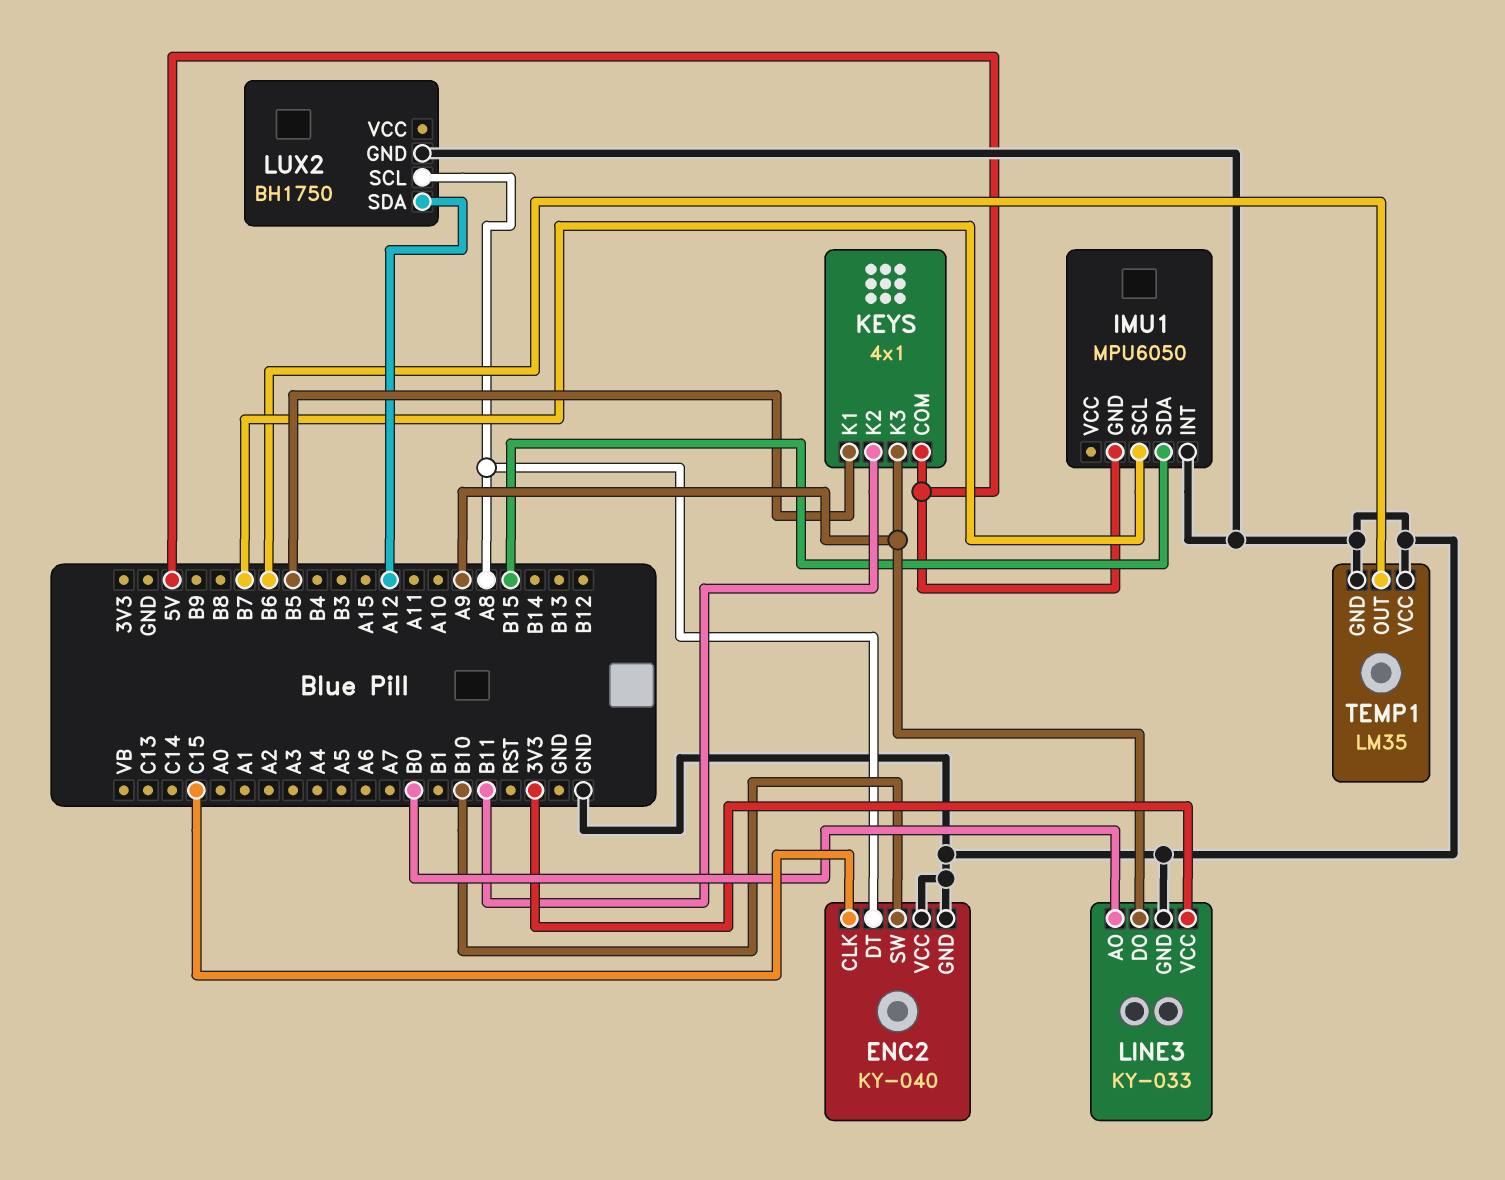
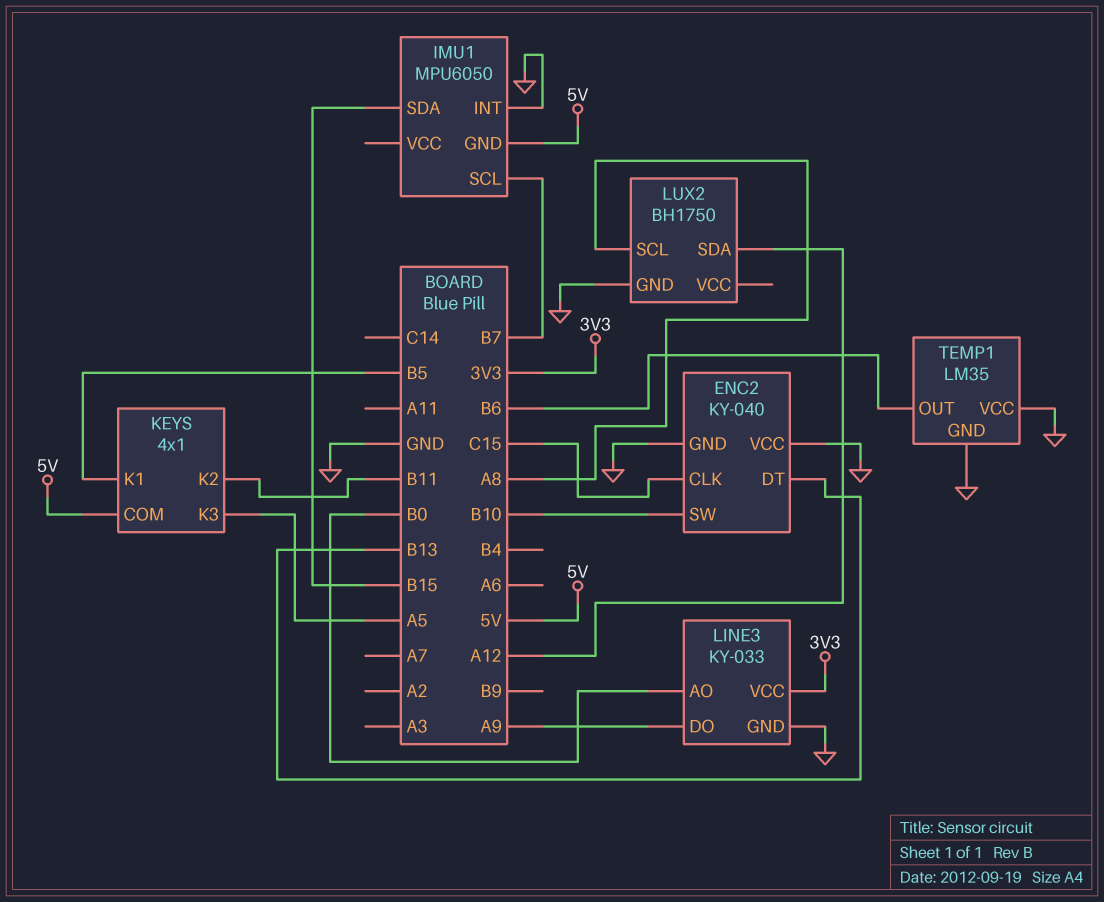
ENC2 pin DT: A8 -> B13
KEYS pin K3: A9 -> A5

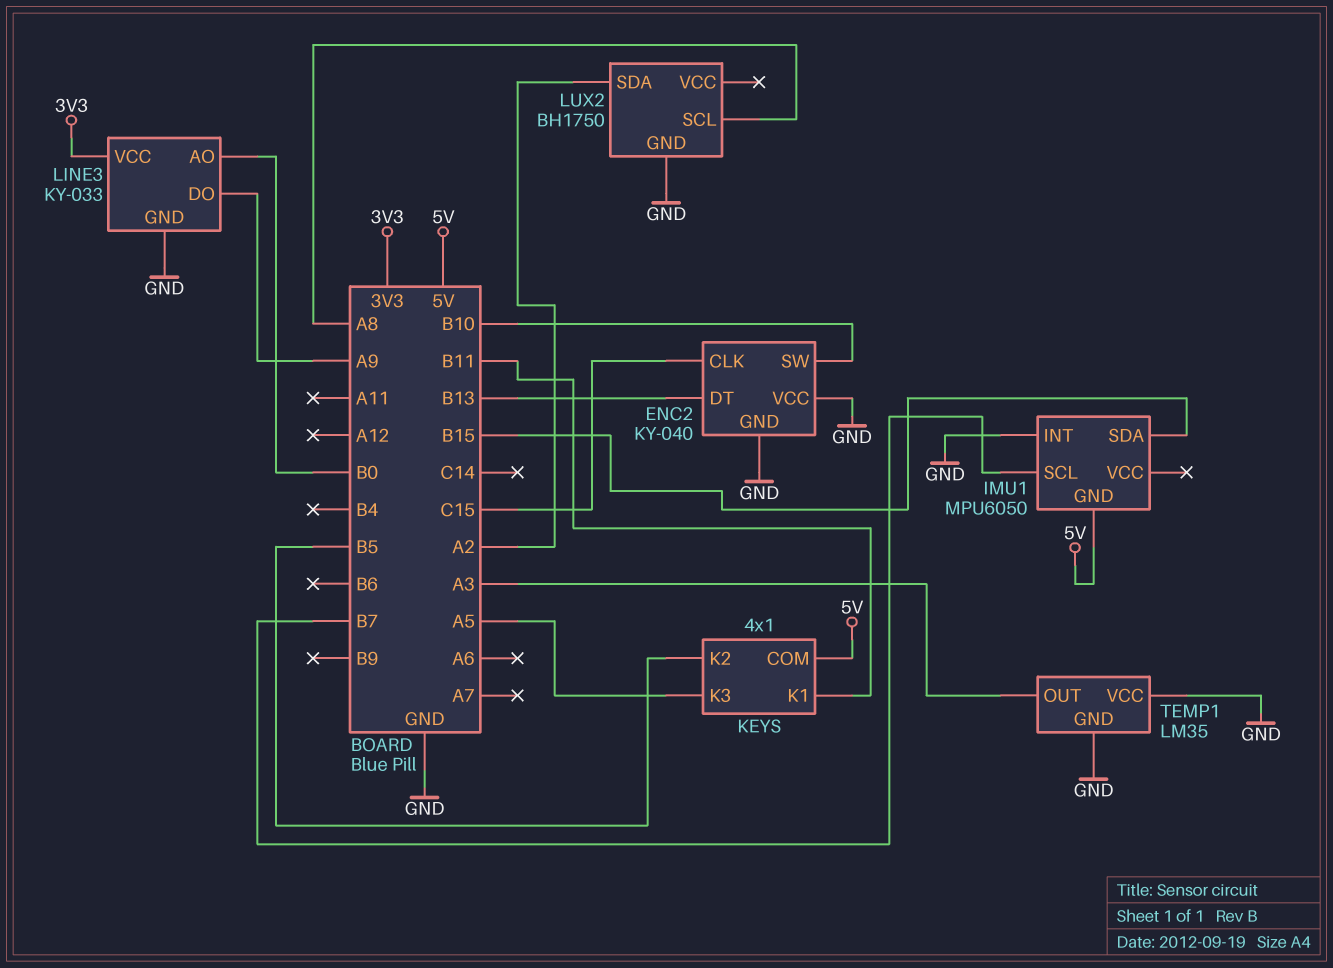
KEYS pin K1: B5 -> B11
KEYS pin K2: B11 -> B5
LUX2 pin SDA: A12 -> A2
TEMP1 pin OUT: B6 -> A3

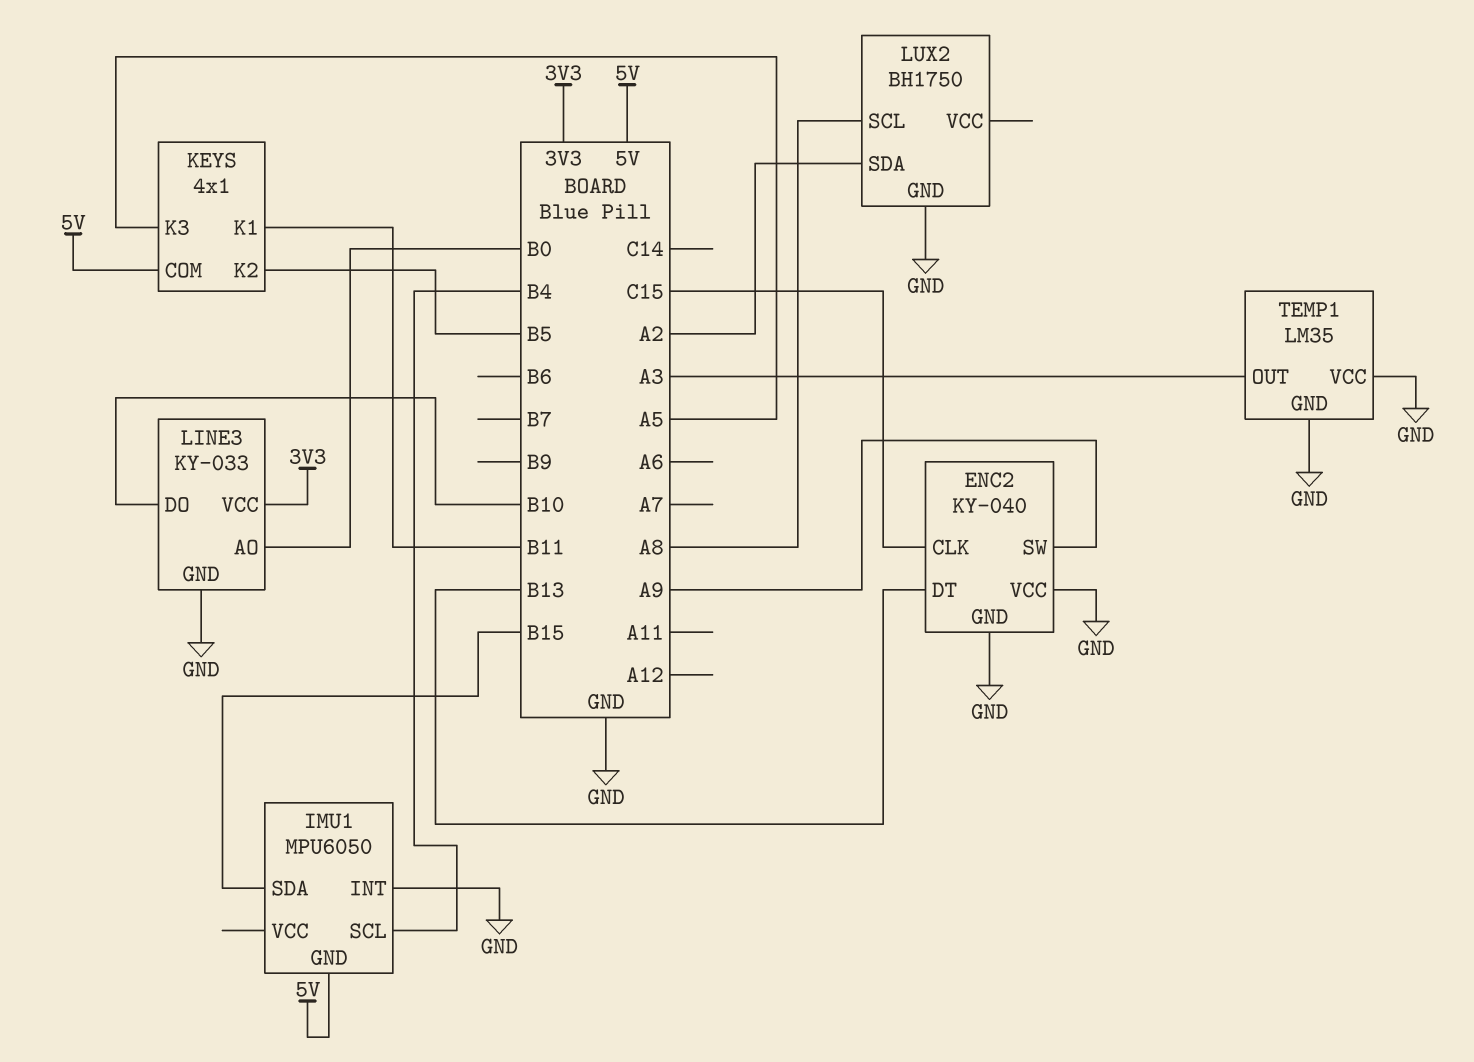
ENC2 pin SW: B10 -> A9
IMU1 pin SCL: B7 -> B4
LINE3 pin DO: A9 -> B10

